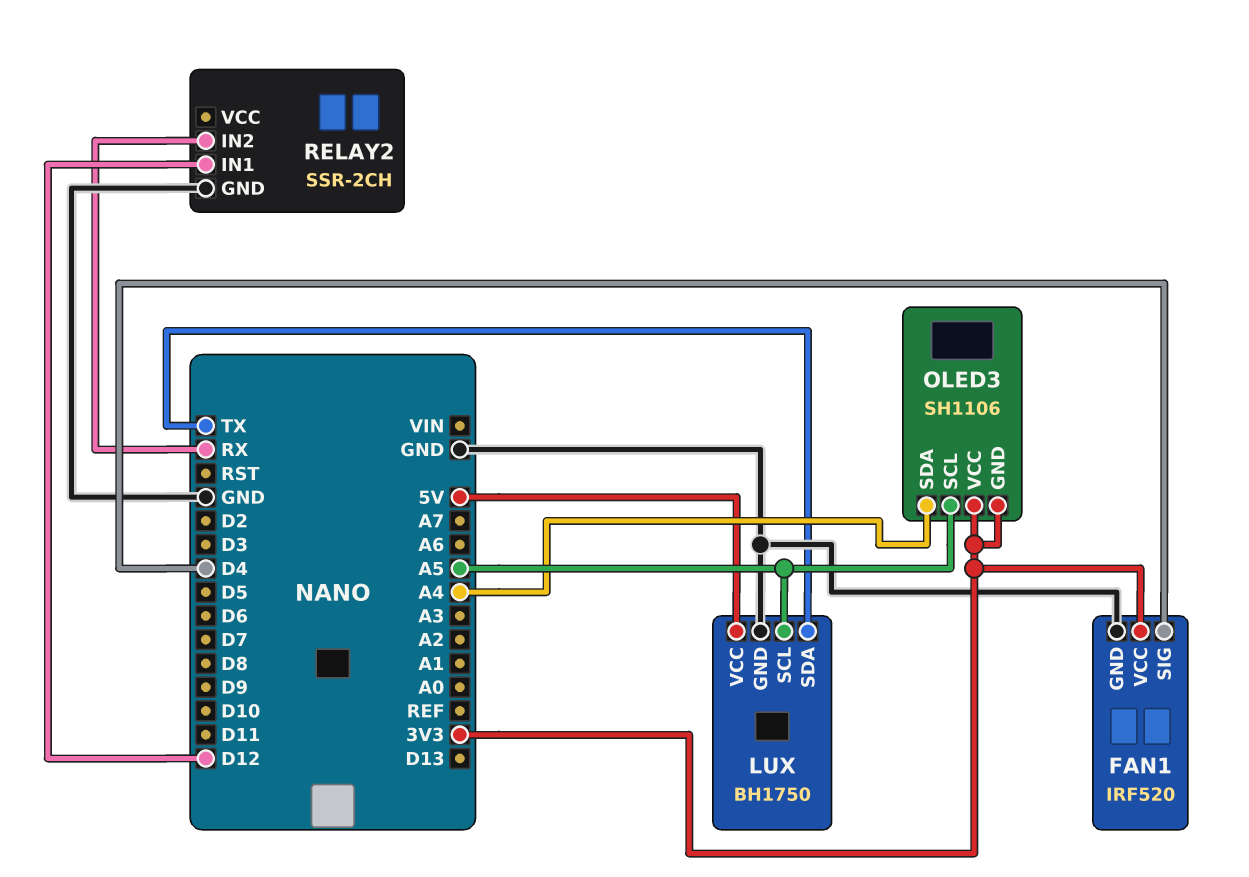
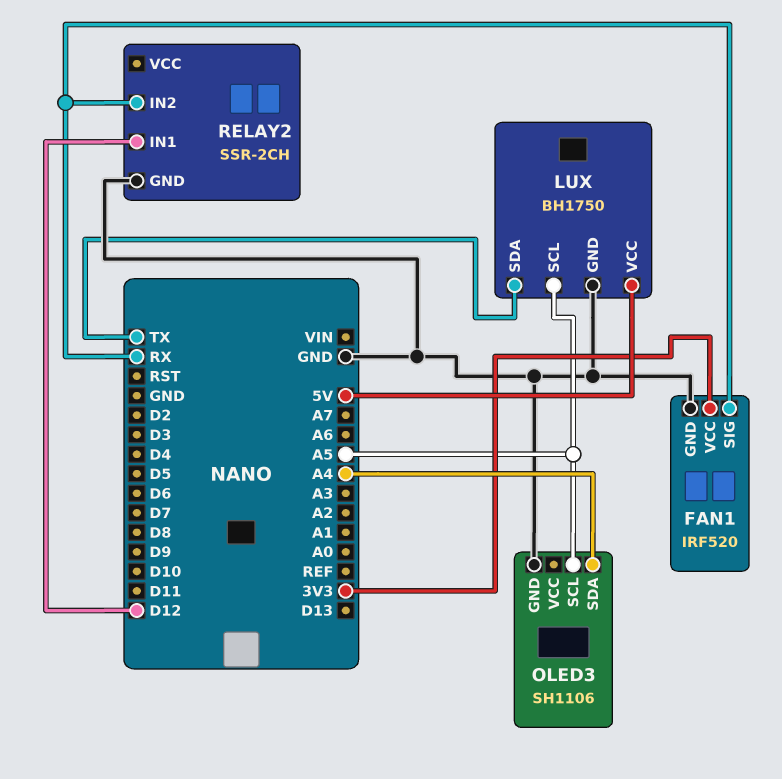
FAN1 pin SIG: D4 -> RX
OLED3 pin GND: 3V3 -> GND
OLED3 pin VCC: 3V3 -> none

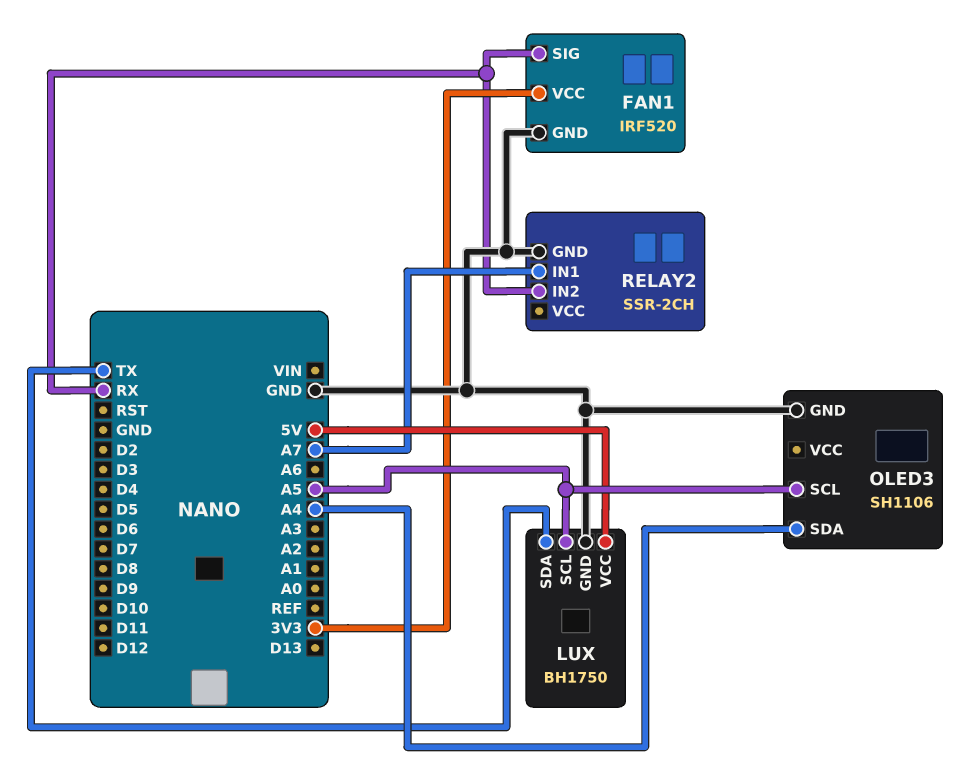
RELAY2 pin IN1: D12 -> A7

